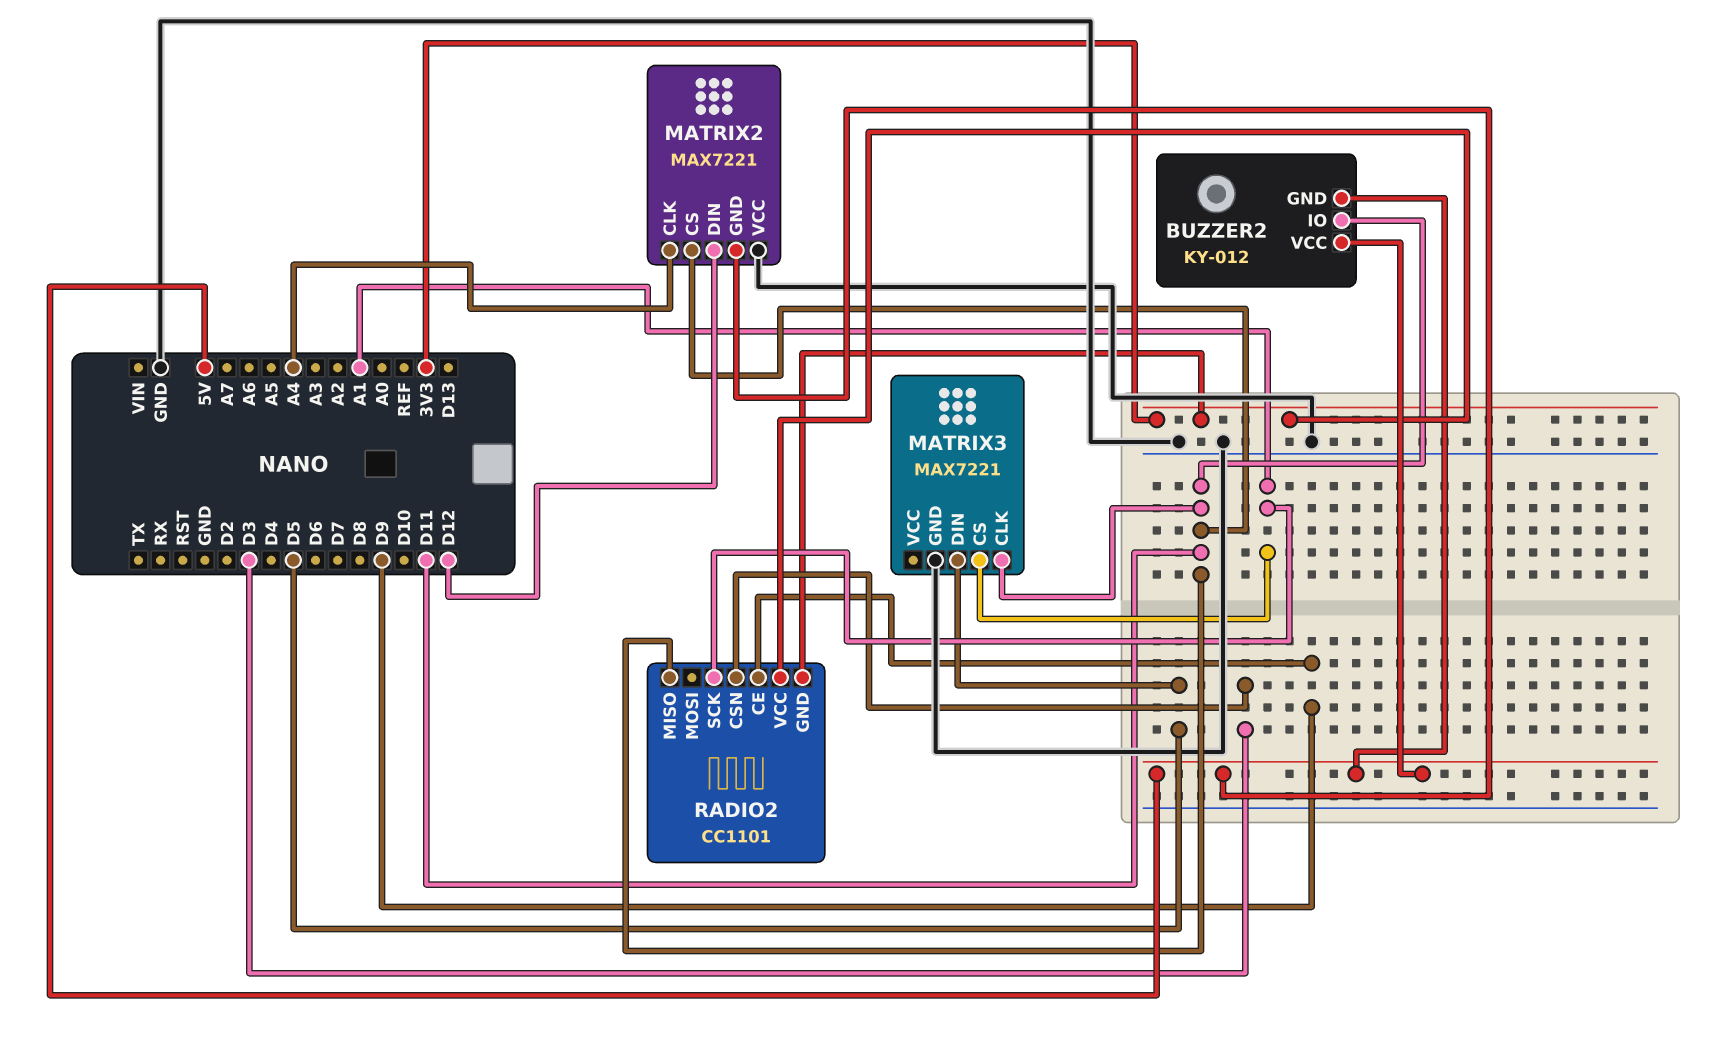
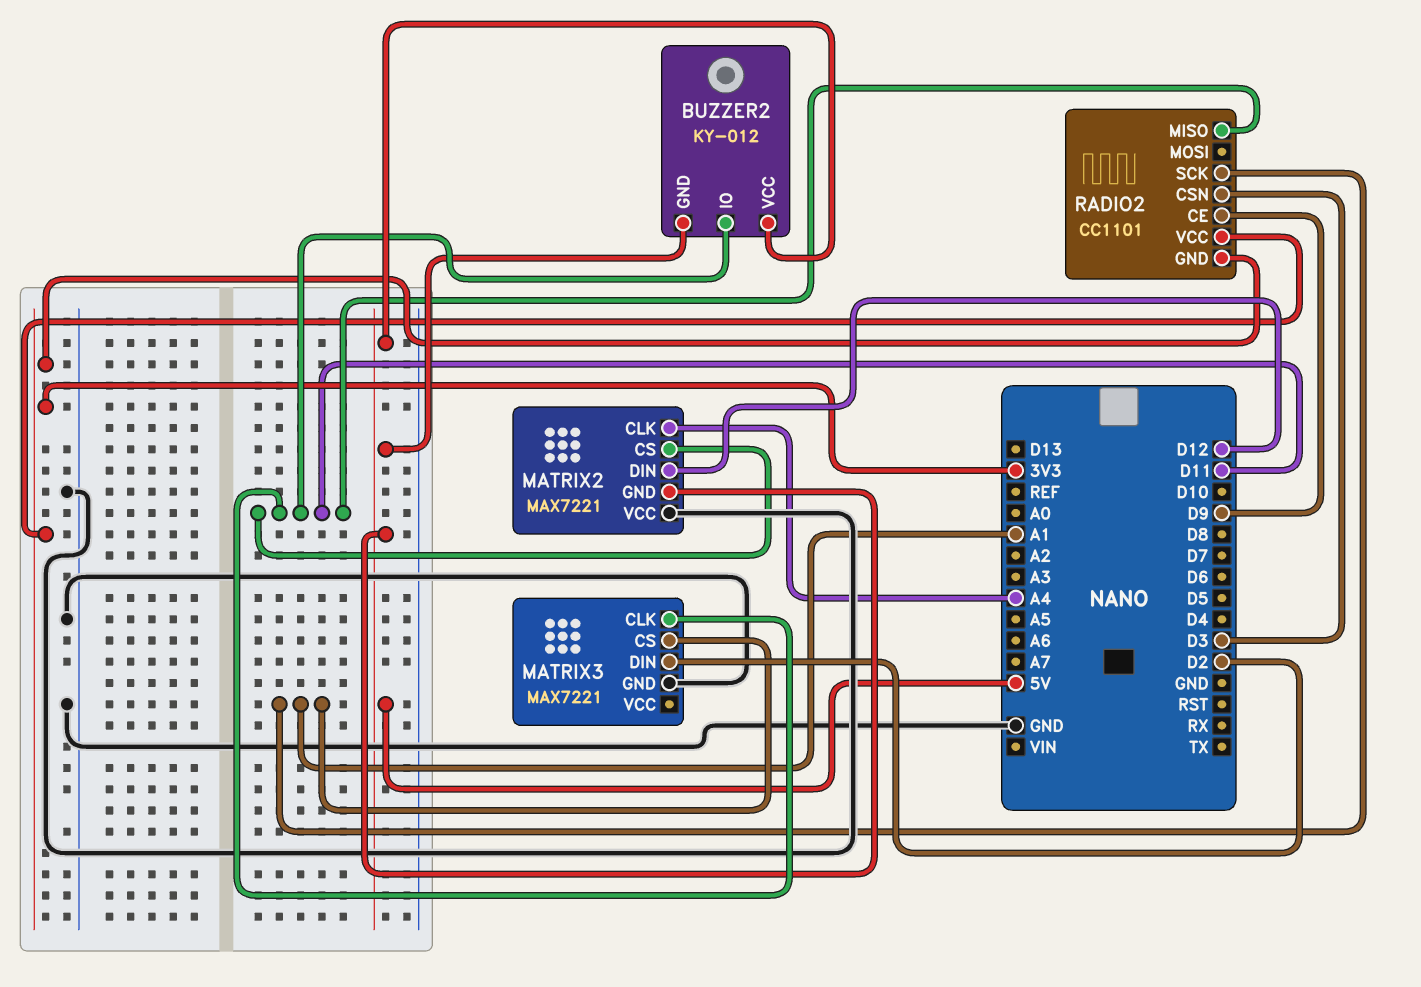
MATRIX3 pin DIN: D5 -> D2

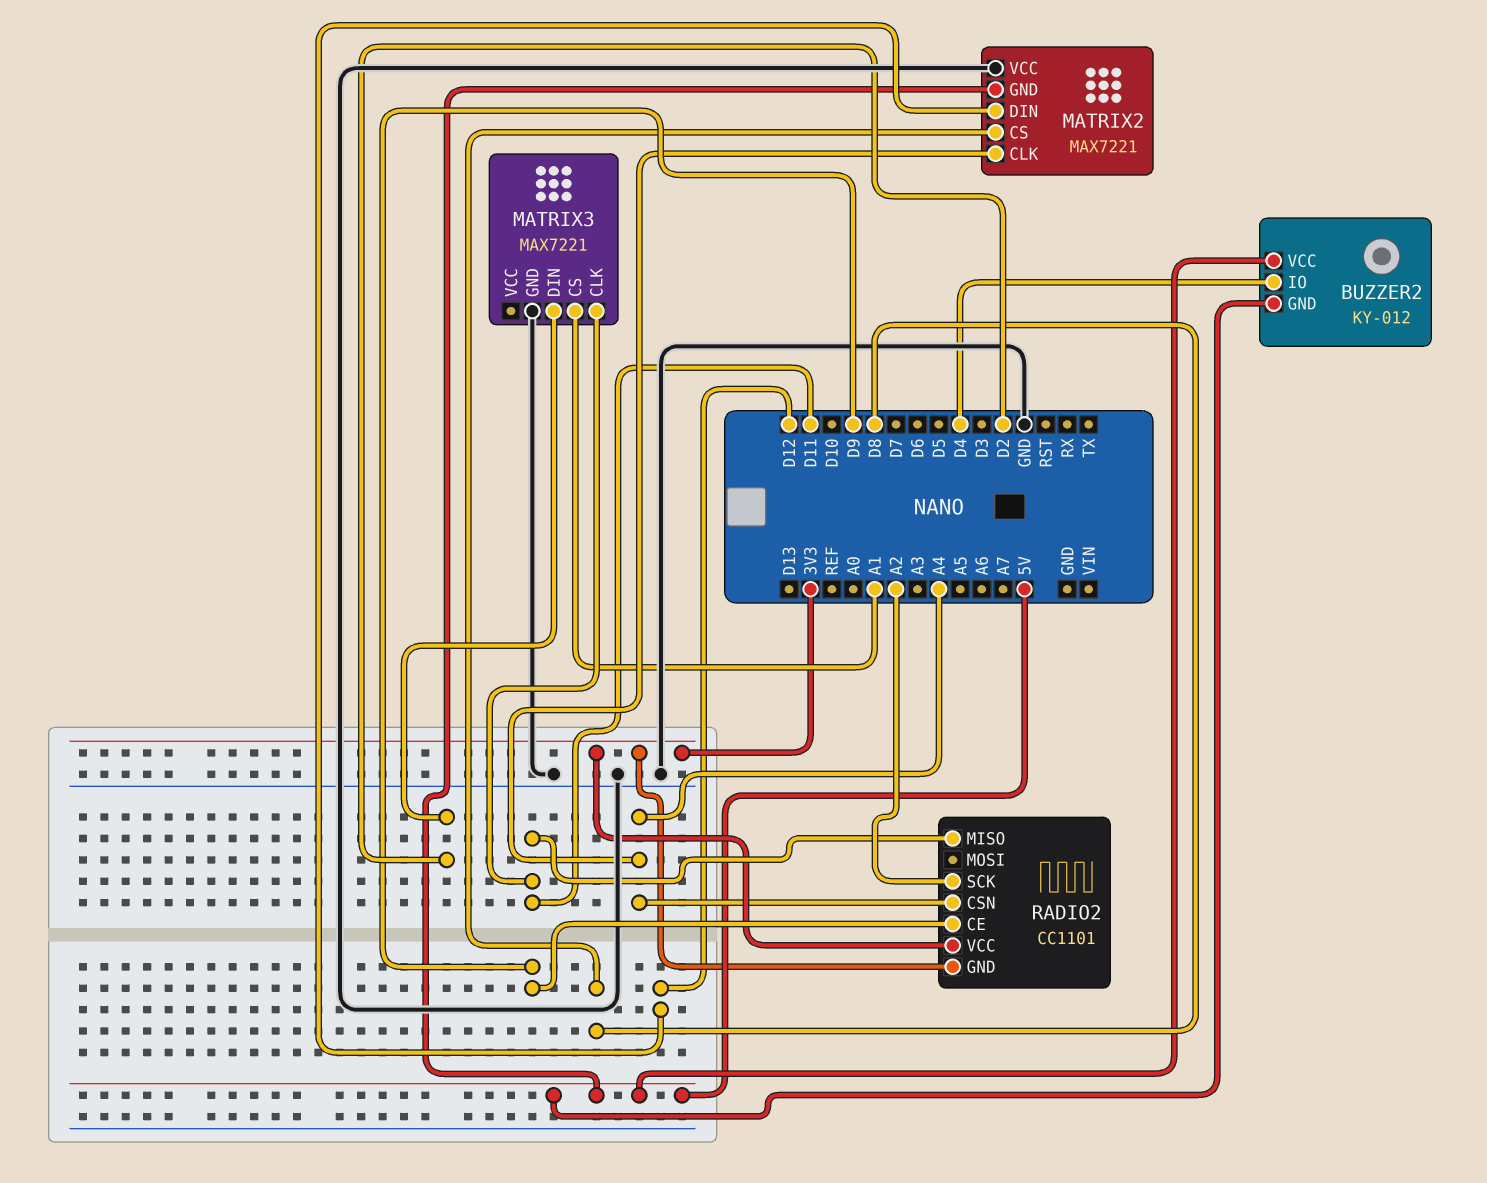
BUZZER2 pin IO: D11 -> D4
MATRIX2 pin CS: D11 -> D8
RADIO2 pin CSN: D3 -> A4
RADIO2 pin SCK: A1 -> A2

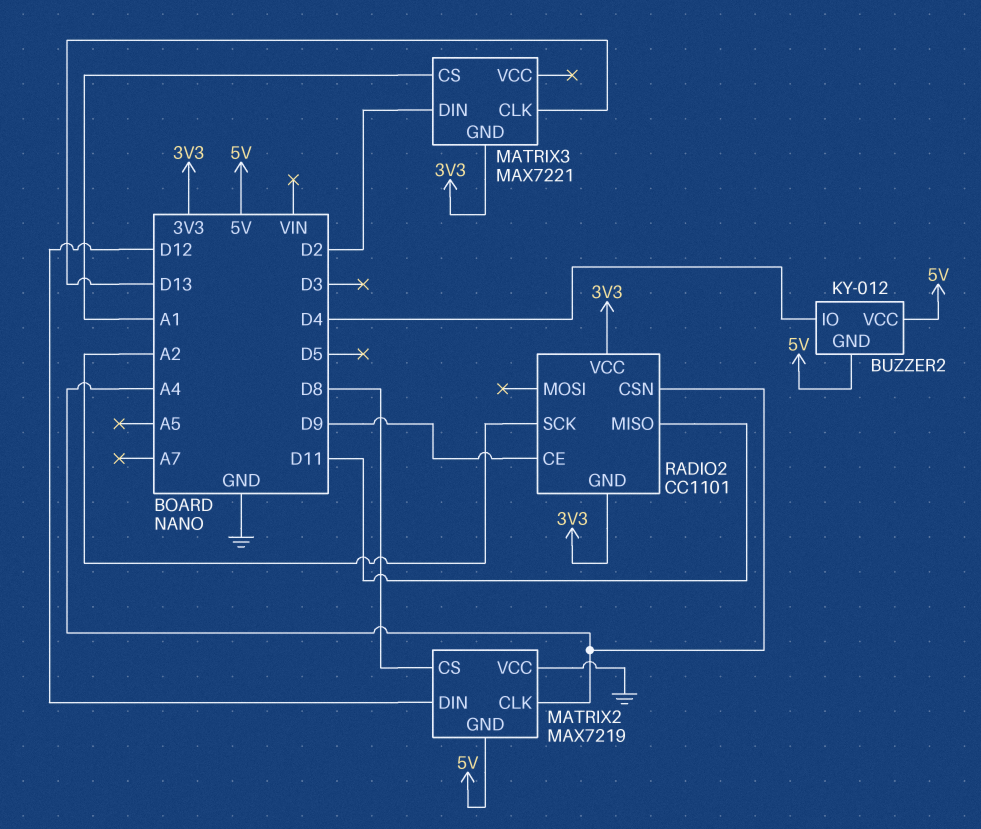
MATRIX2: MAX7221 -> MAX7219
MATRIX3 pin CLK: D11 -> D13
MATRIX3 pin GND: GND -> 3V3

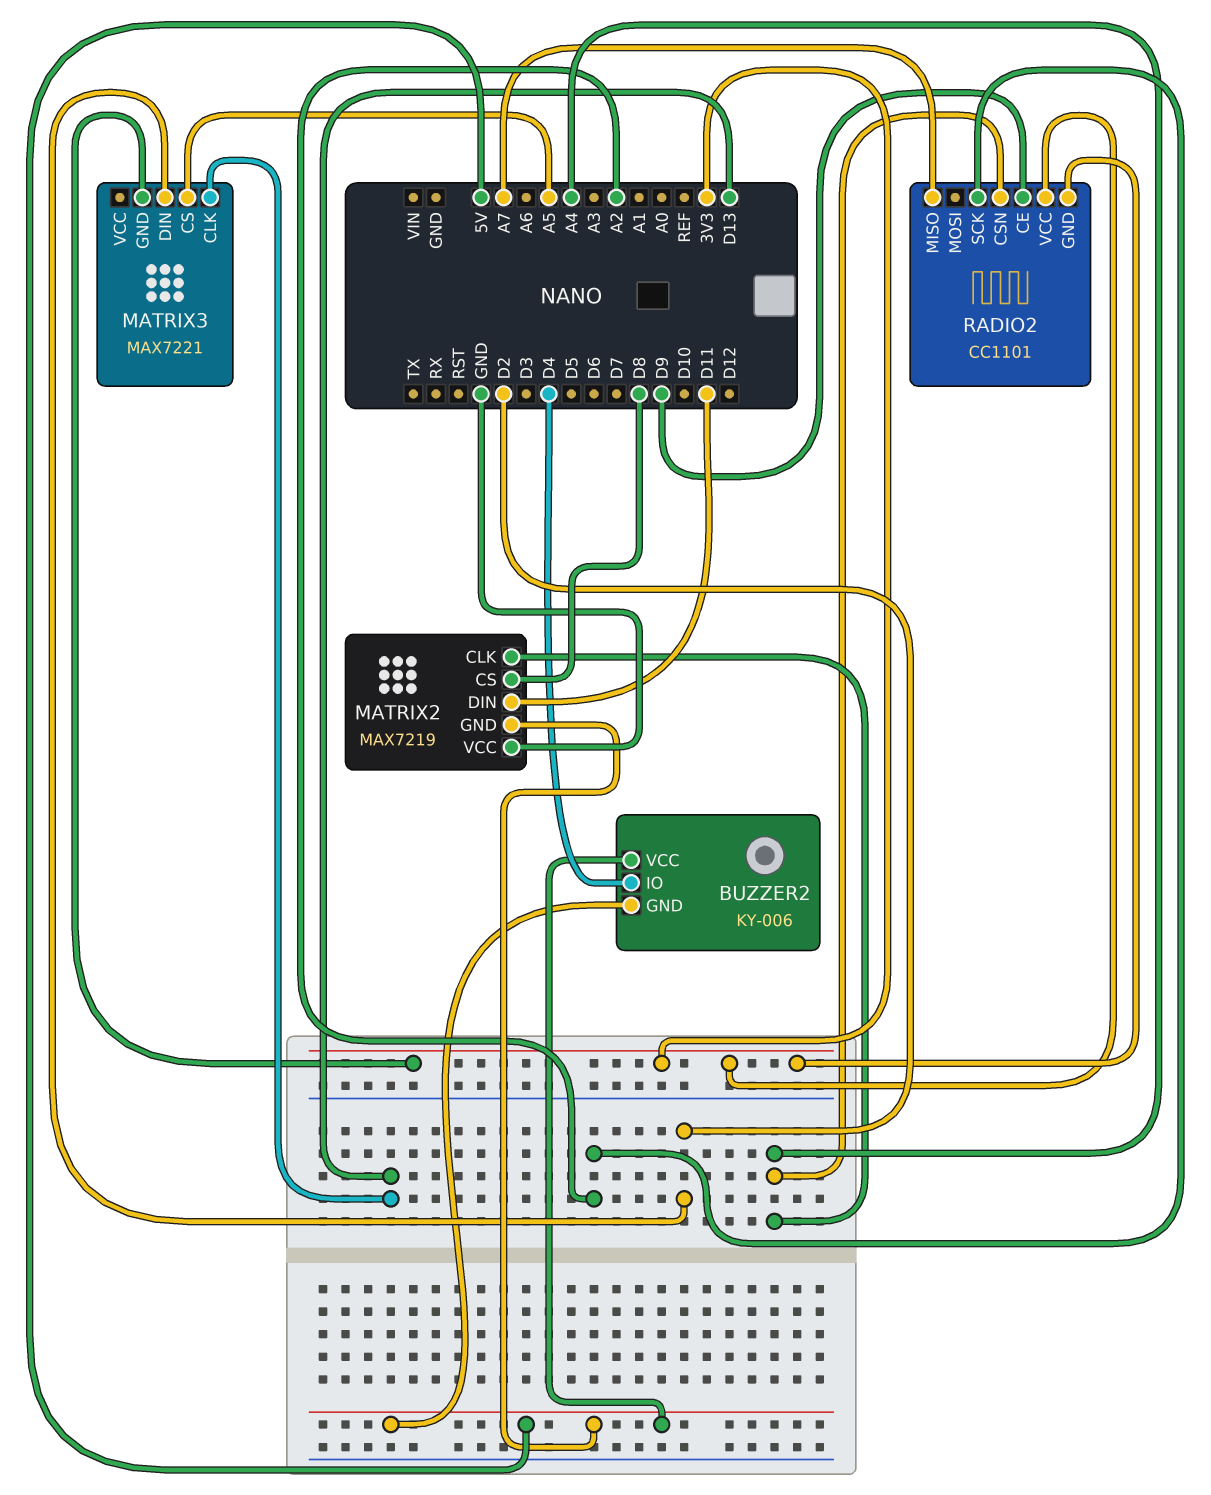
BUZZER2: KY-012 -> KY-006
MATRIX2 pin DIN: D12 -> D11
MATRIX3 pin CS: A1 -> A5
RADIO2 pin MISO: D11 -> A7

